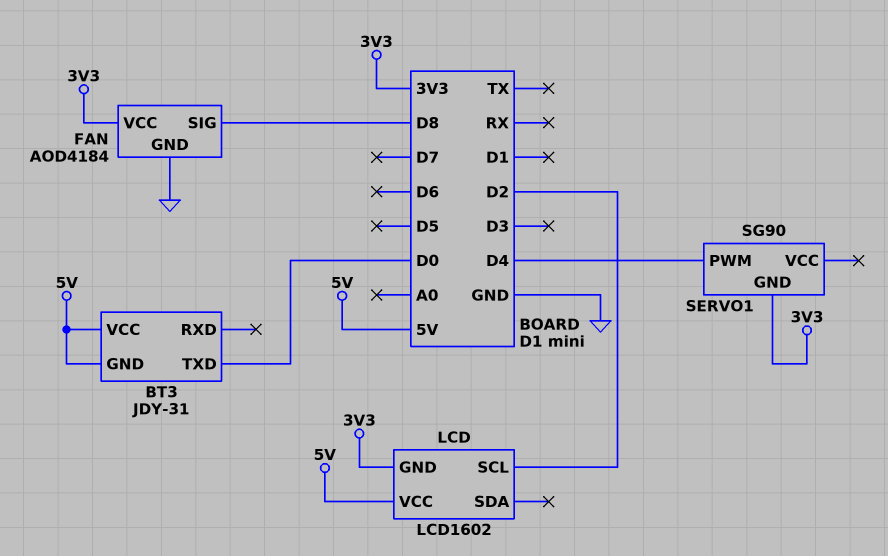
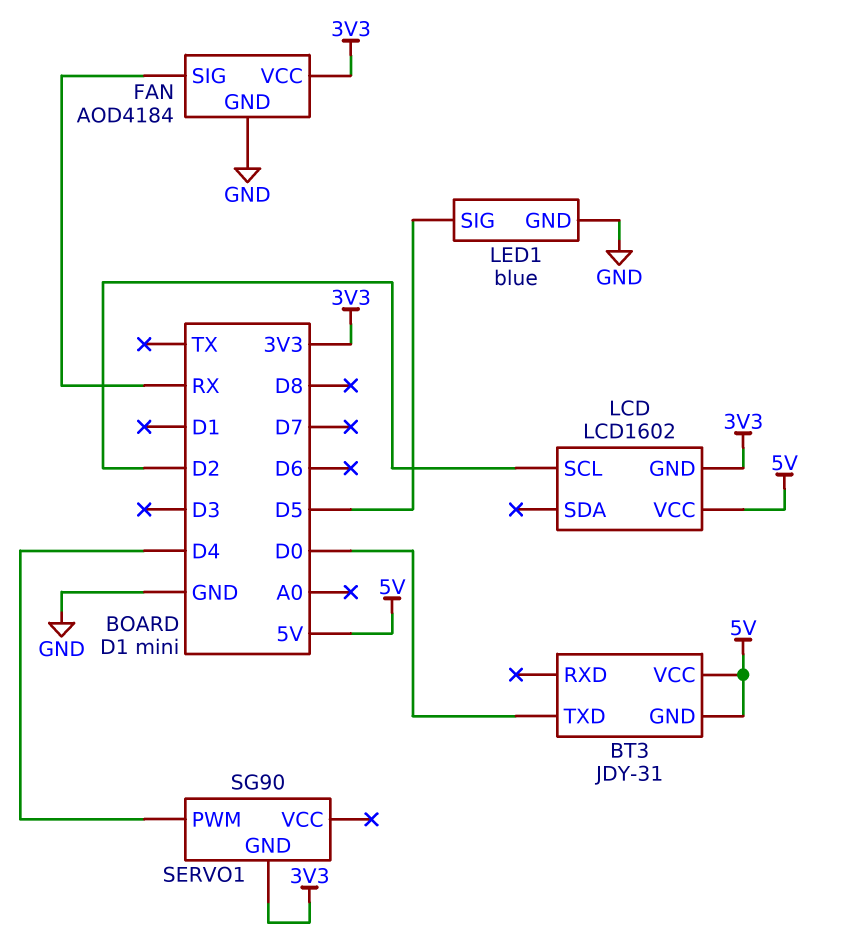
FAN pin SIG: D8 -> RX
LED1: none -> blue
LED1 pin GND: none -> GND
LED1 pin SIG: none -> D5

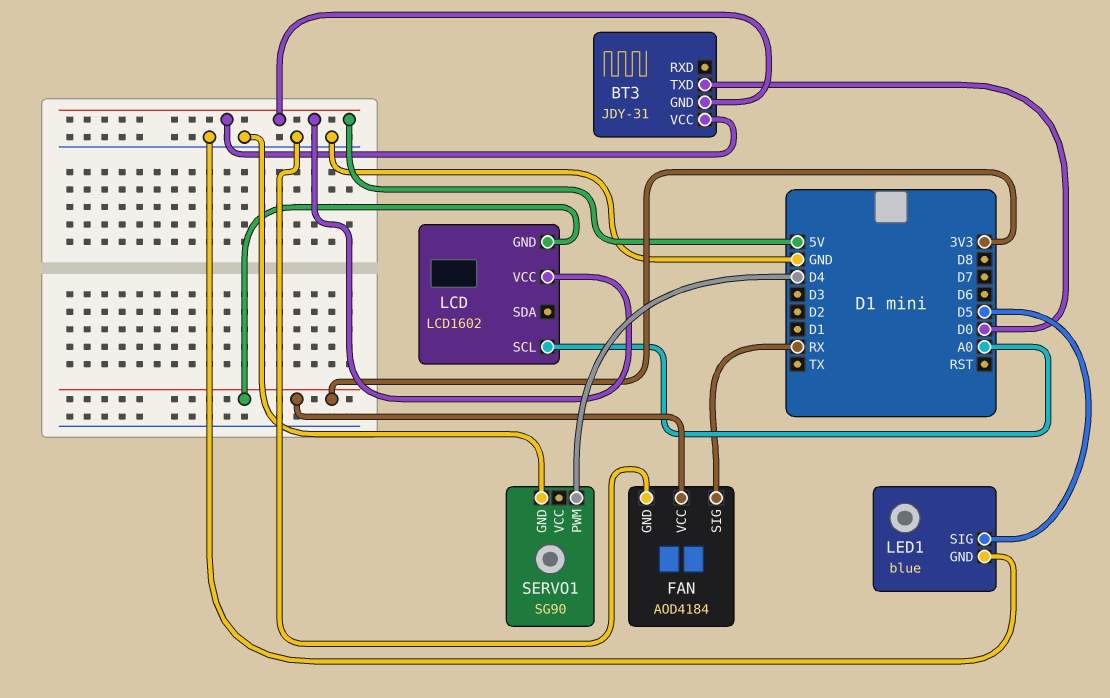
LCD pin SCL: D2 -> A0
SERVO1 pin GND: 3V3 -> GND

